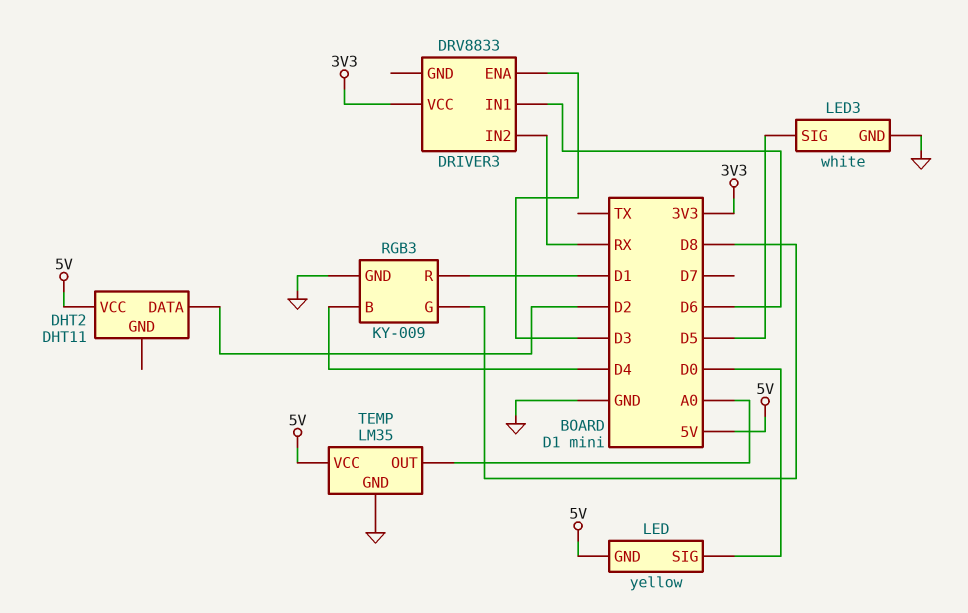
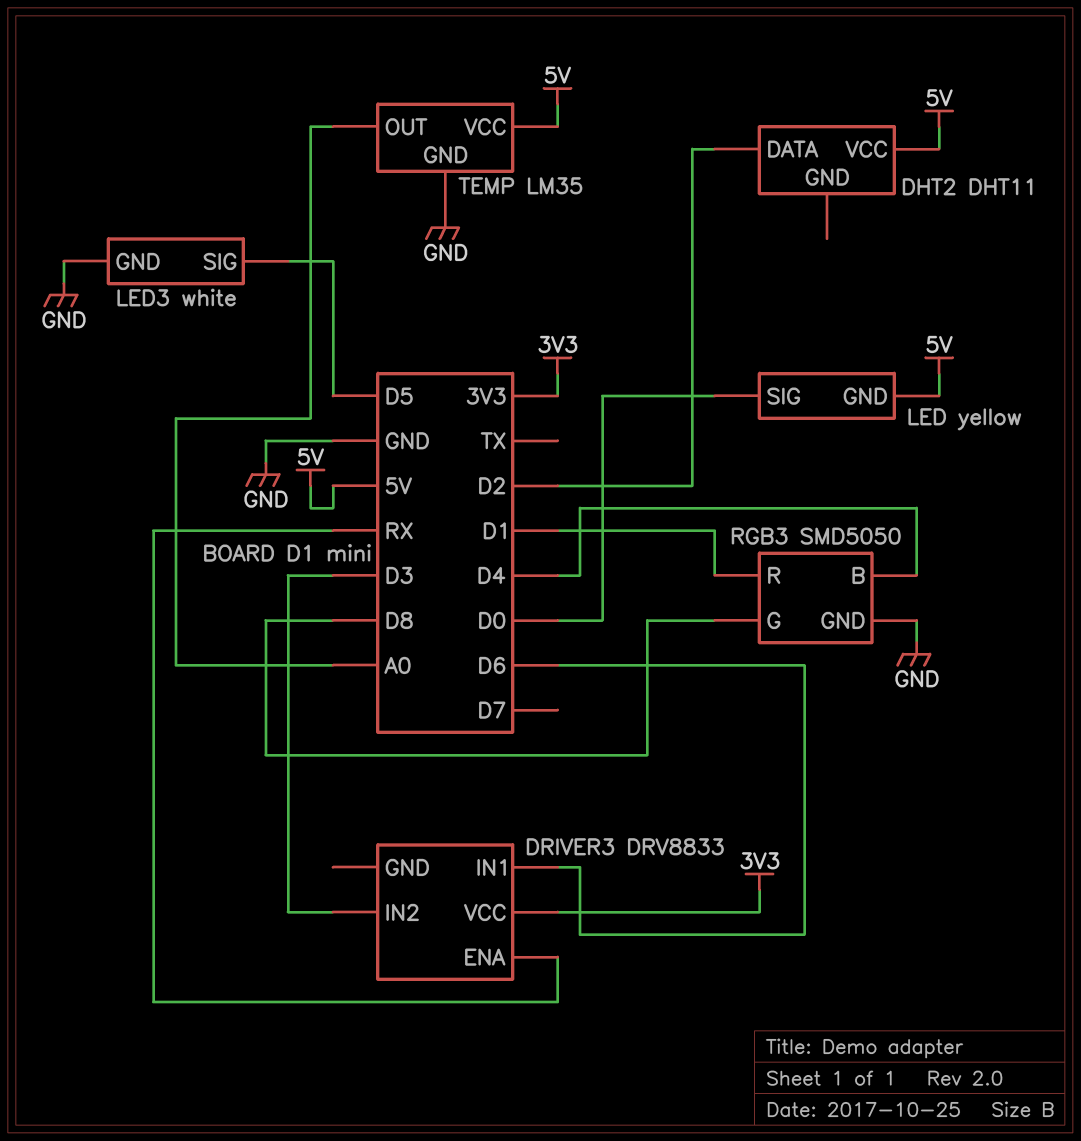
DRIVER3 pin ENA: D3 -> RX
DRIVER3 pin IN2: RX -> D3
RGB3: KY-009 -> SMD5050

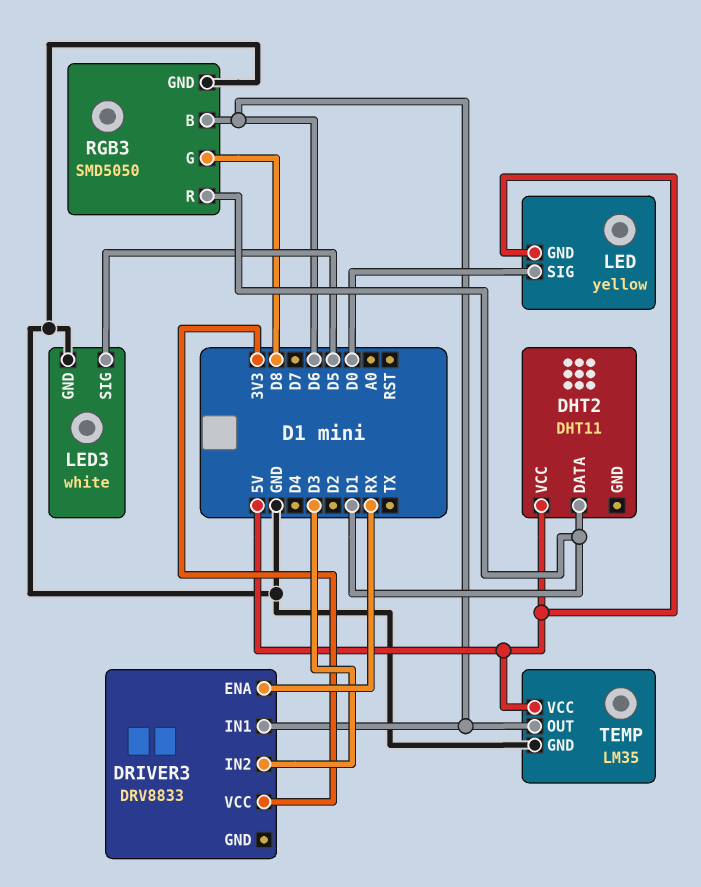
DHT2 pin DATA: D2 -> D1
RGB3 pin B: D4 -> D6
TEMP pin OUT: A0 -> D6

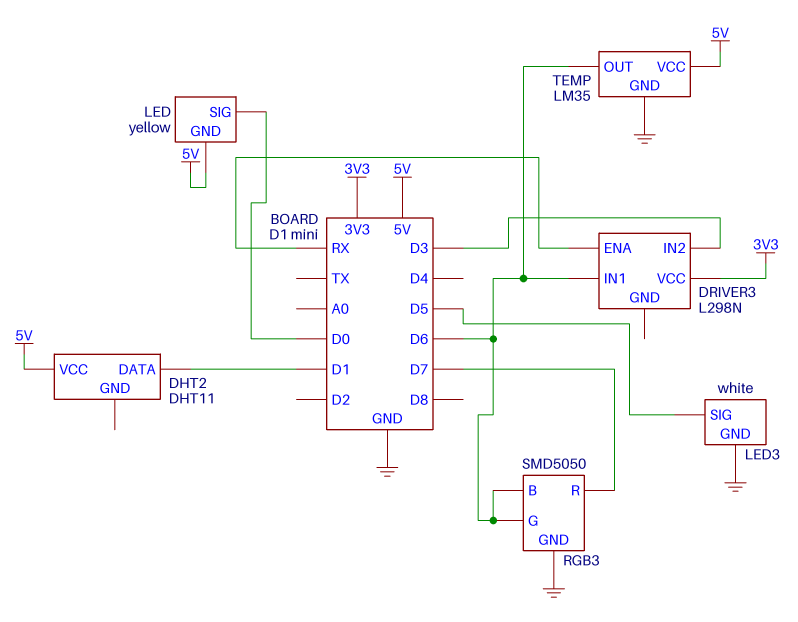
DRIVER3: DRV8833 -> L298N
RGB3 pin G: D8 -> D6
RGB3 pin R: D1 -> D7

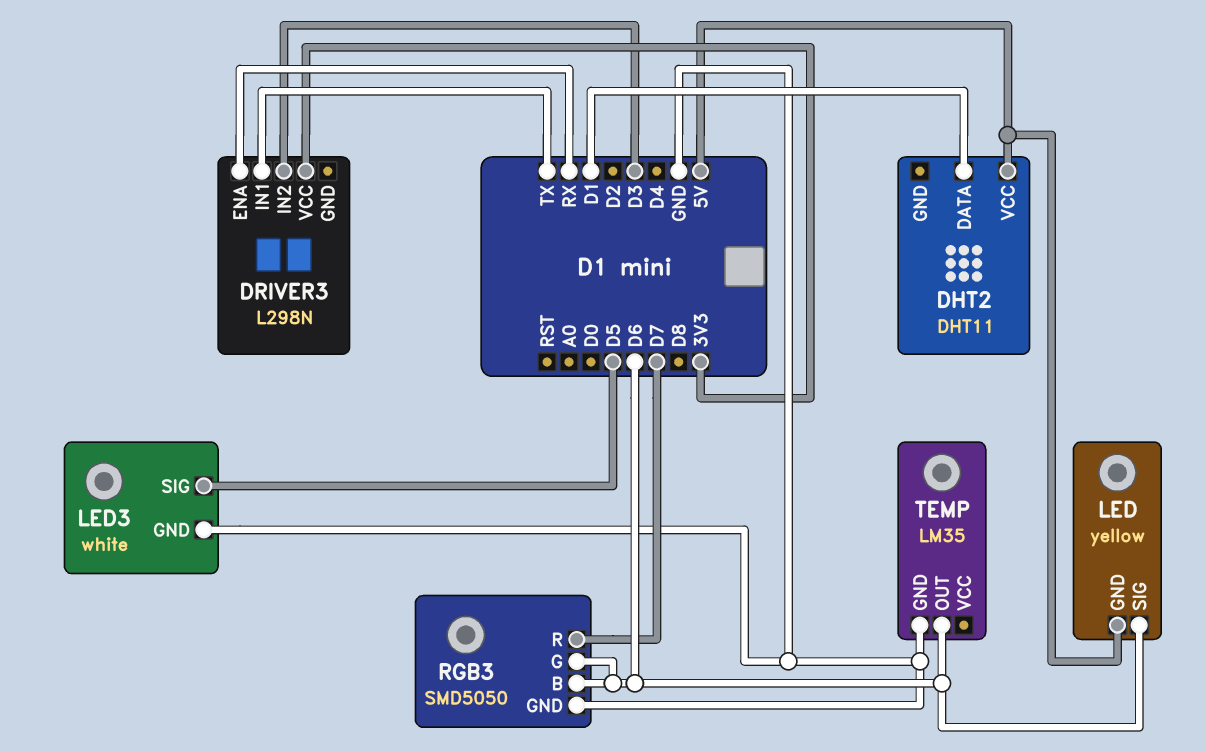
DRIVER3 pin IN1: D6 -> TX
LED pin SIG: D0 -> D6
TEMP pin VCC: 5V -> none

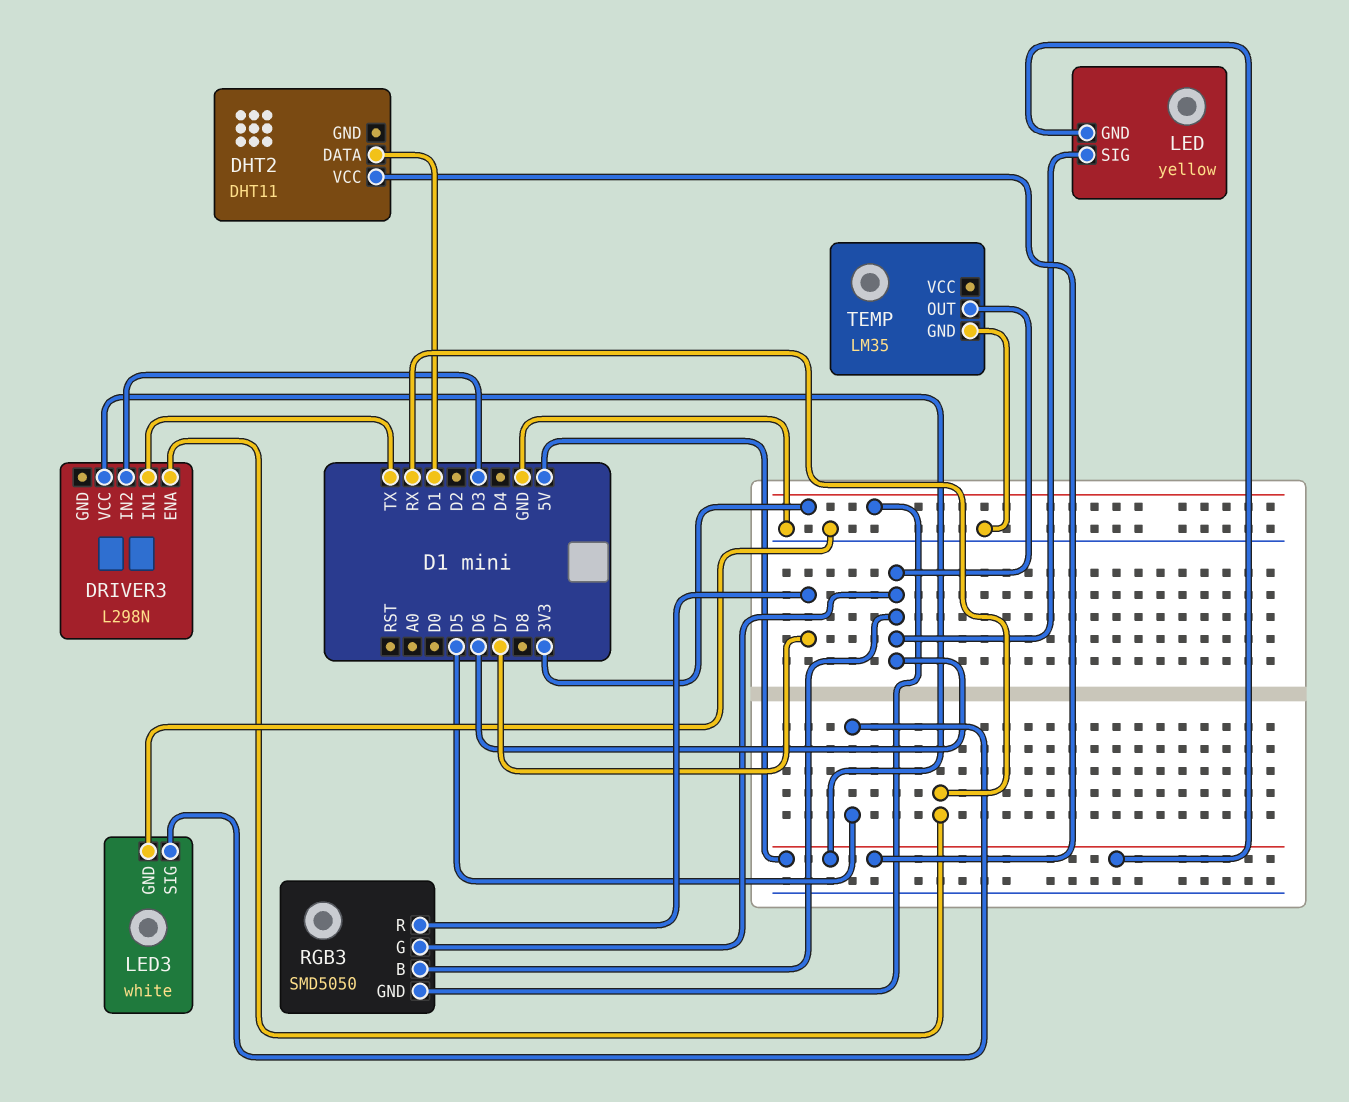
DRIVER3 pin VCC: 3V3 -> 5V
RGB3 pin GND: GND -> 3V3

